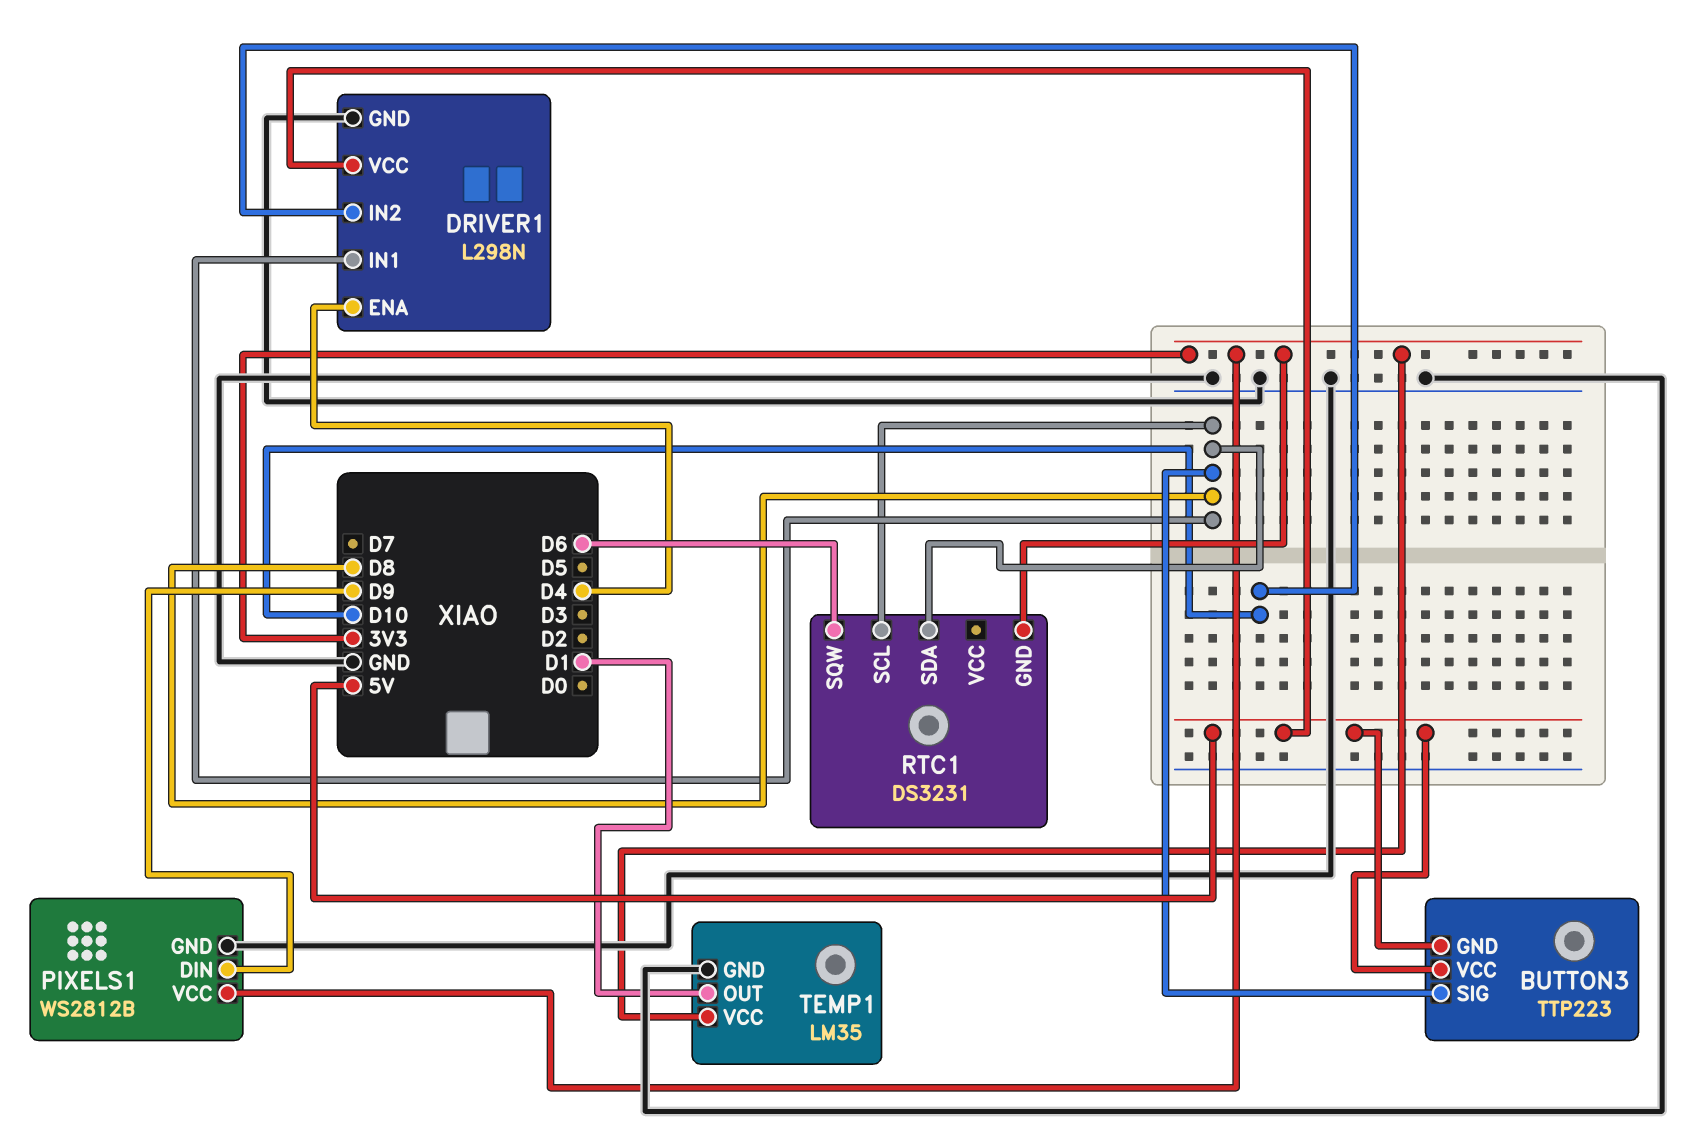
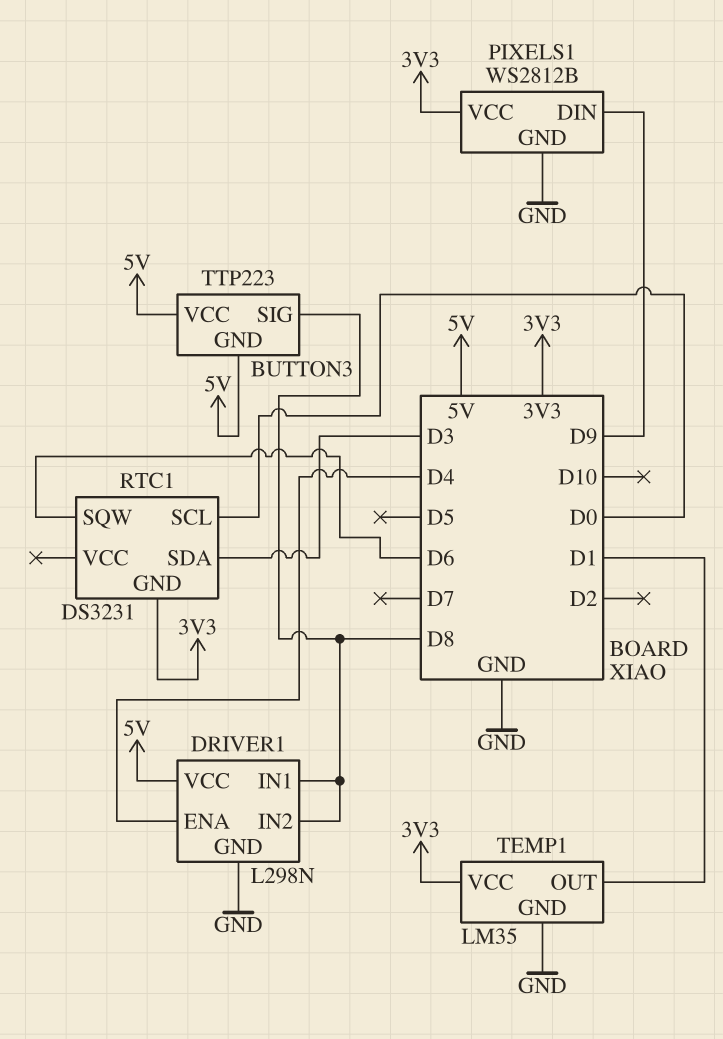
DRIVER1 pin IN2: D10 -> D8
RTC1 pin SCL: D8 -> D0
RTC1 pin SDA: D8 -> D3

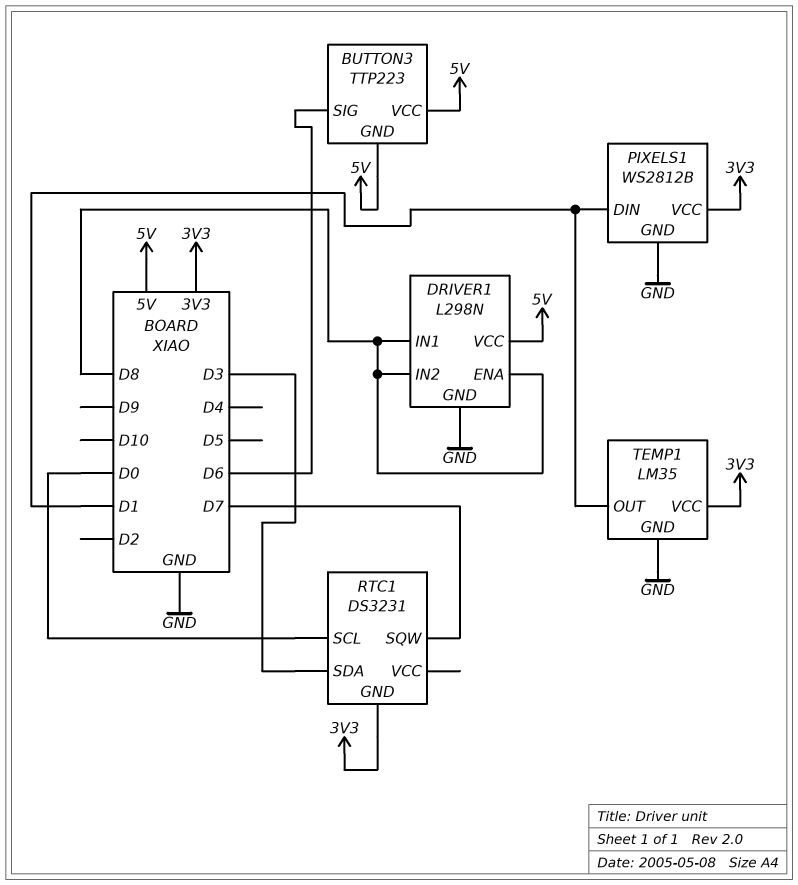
BUTTON3 pin SIG: D8 -> D6
DRIVER1 pin ENA: D4 -> D8
PIXELS1 pin DIN: D9 -> D1
RTC1 pin SQW: D6 -> D7

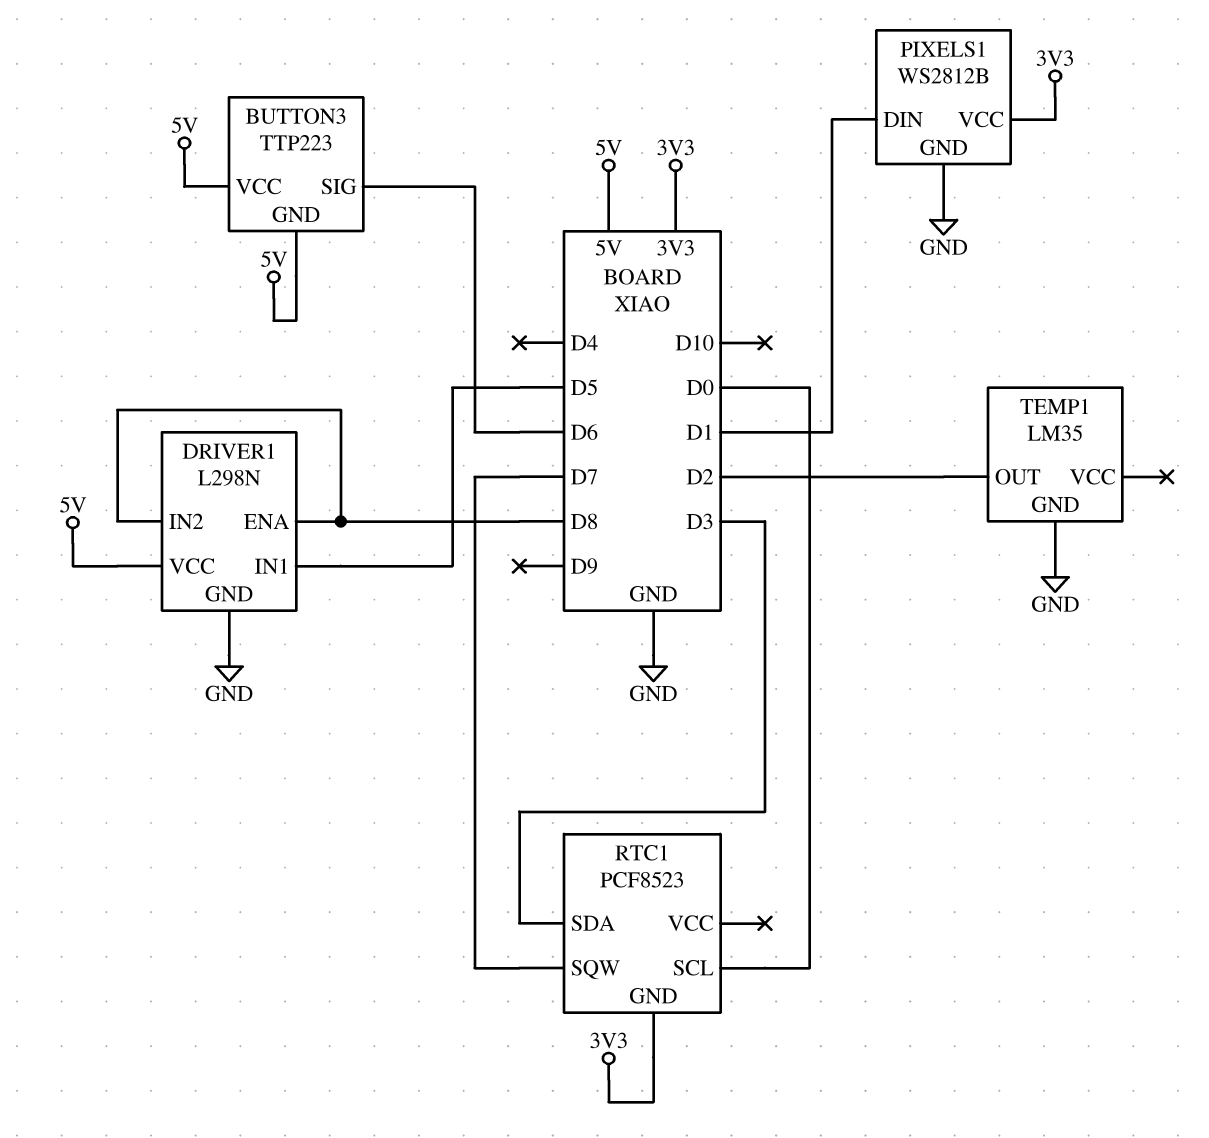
DRIVER1 pin IN1: D8 -> D5
RTC1: DS3231 -> PCF8523
TEMP1 pin OUT: D1 -> D2
TEMP1 pin VCC: 3V3 -> none

